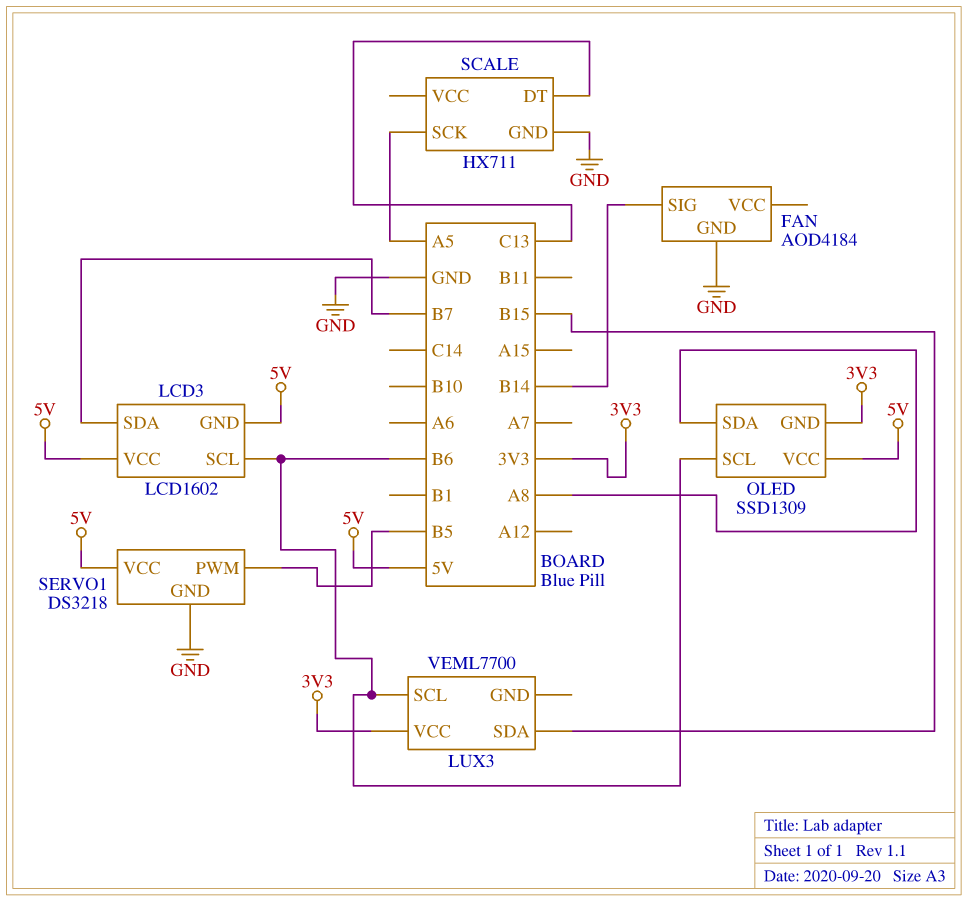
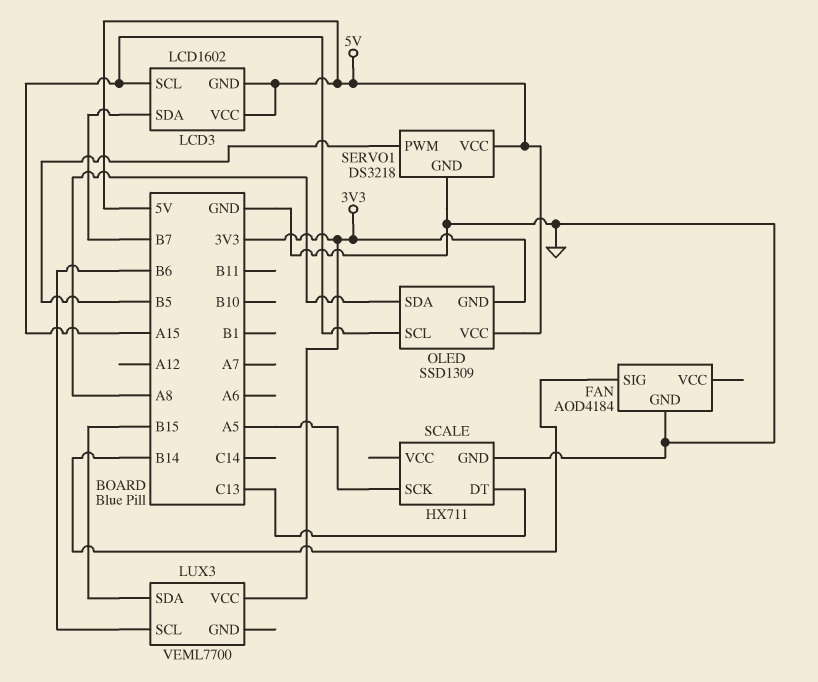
LCD3 pin SCL: B6 -> A15
OLED pin SCL: B6 -> A15

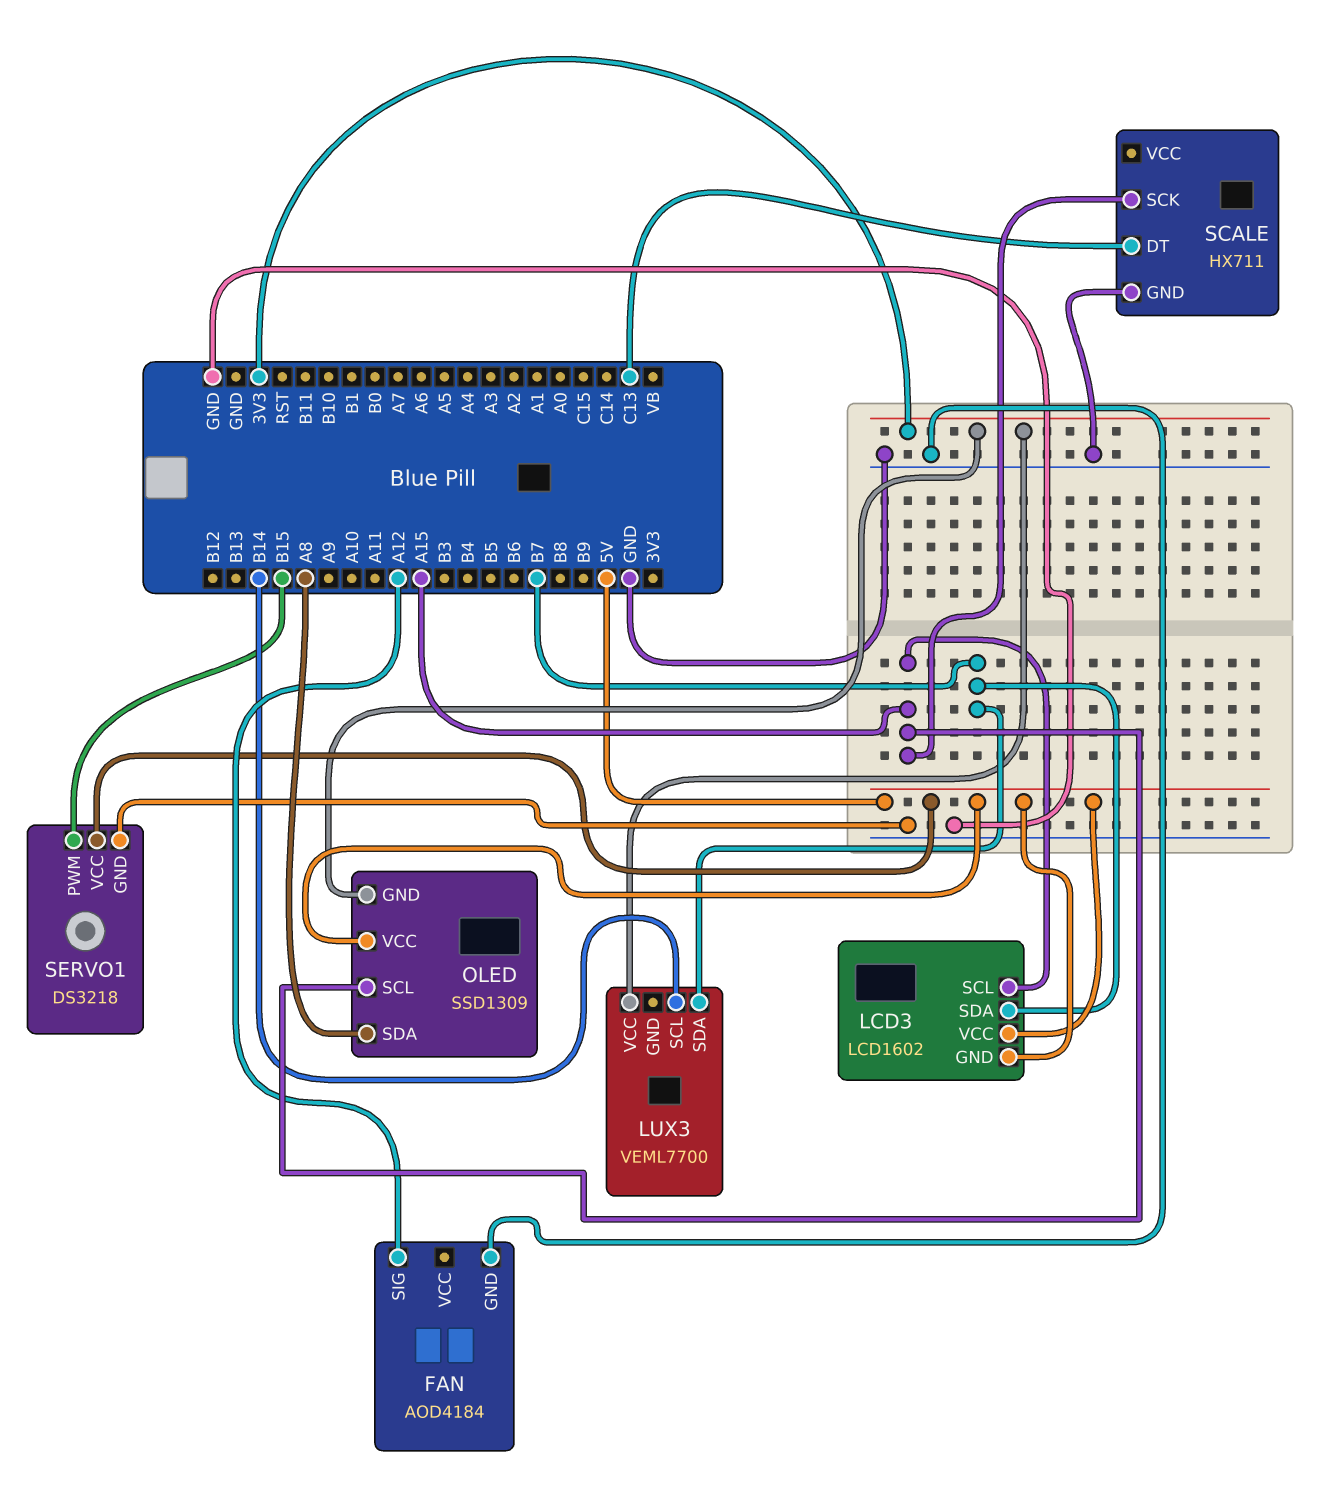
FAN pin SIG: B14 -> A12
LUX3 pin SCL: B6 -> B14
LUX3 pin SDA: B15 -> B7
SCALE pin SCK: A5 -> A15
SERVO1 pin PWM: B5 -> B15

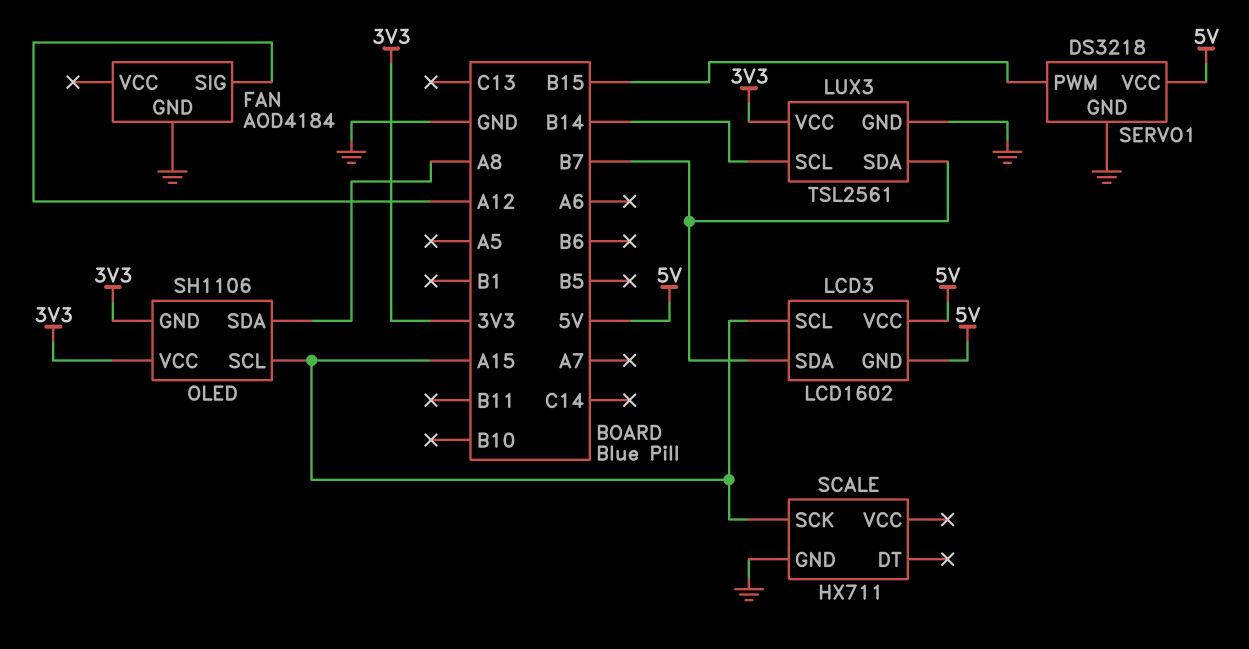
LUX3: VEML7700 -> TSL2561
LUX3 pin GND: none -> GND
OLED: SSD1309 -> SH1106
OLED pin VCC: 5V -> 3V3
SCALE pin DT: C13 -> none

